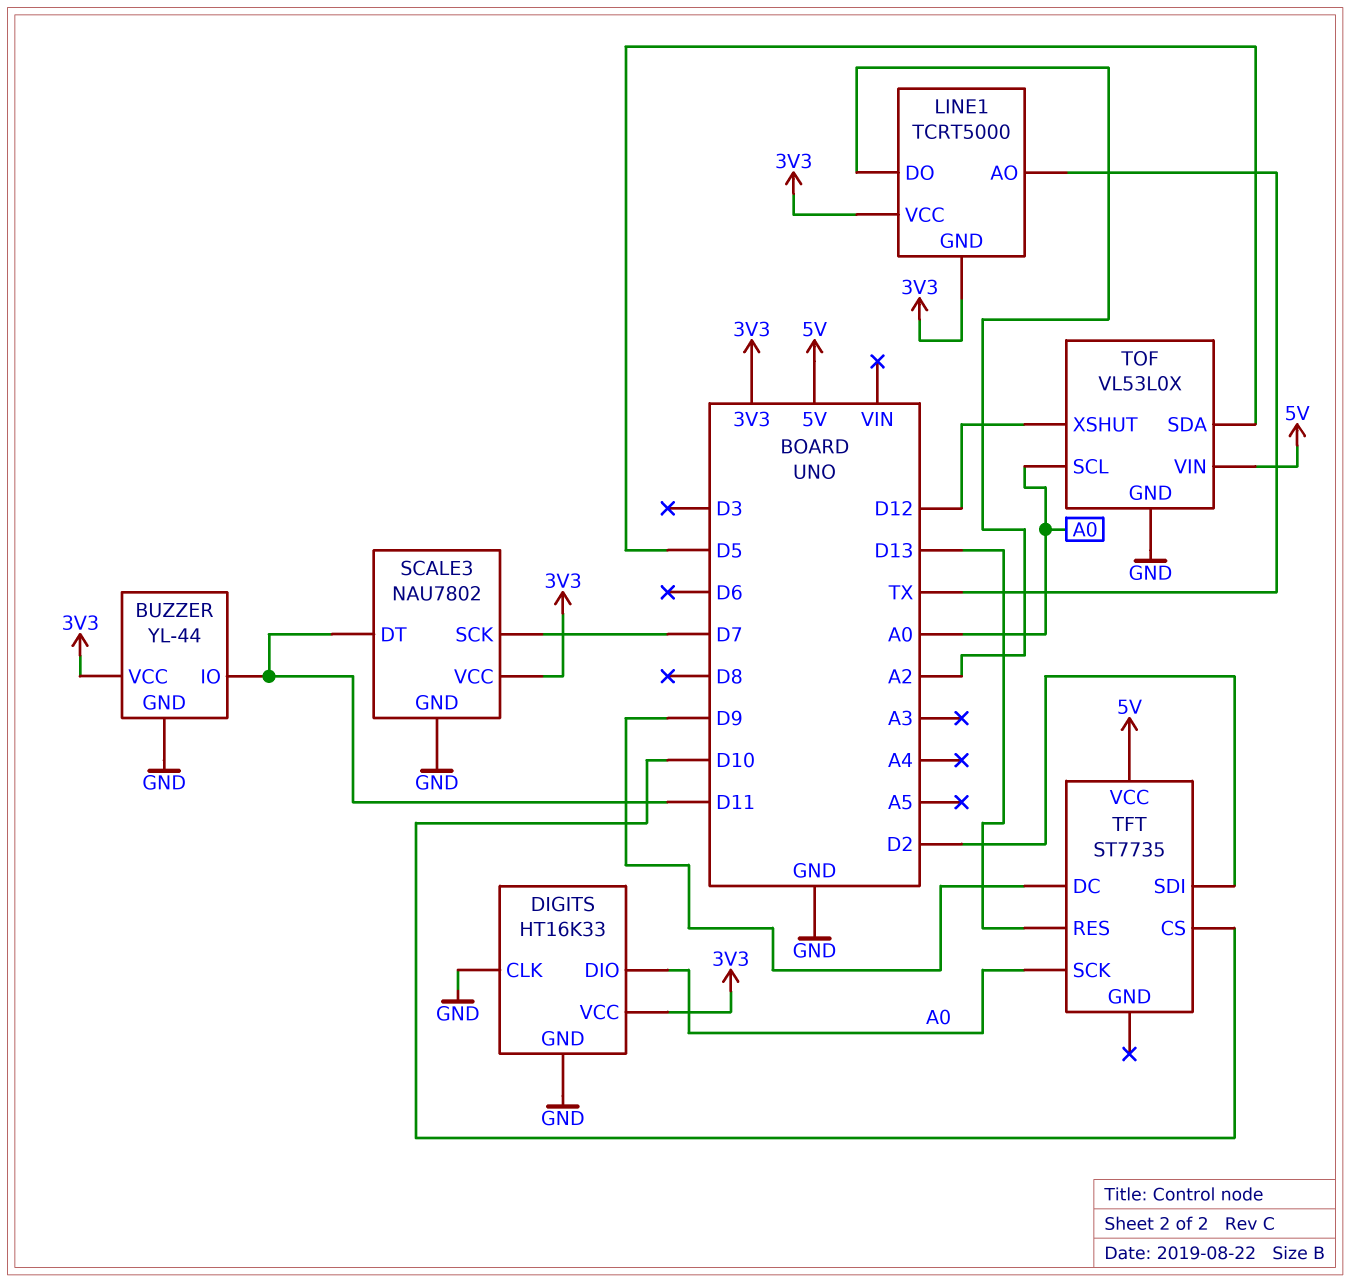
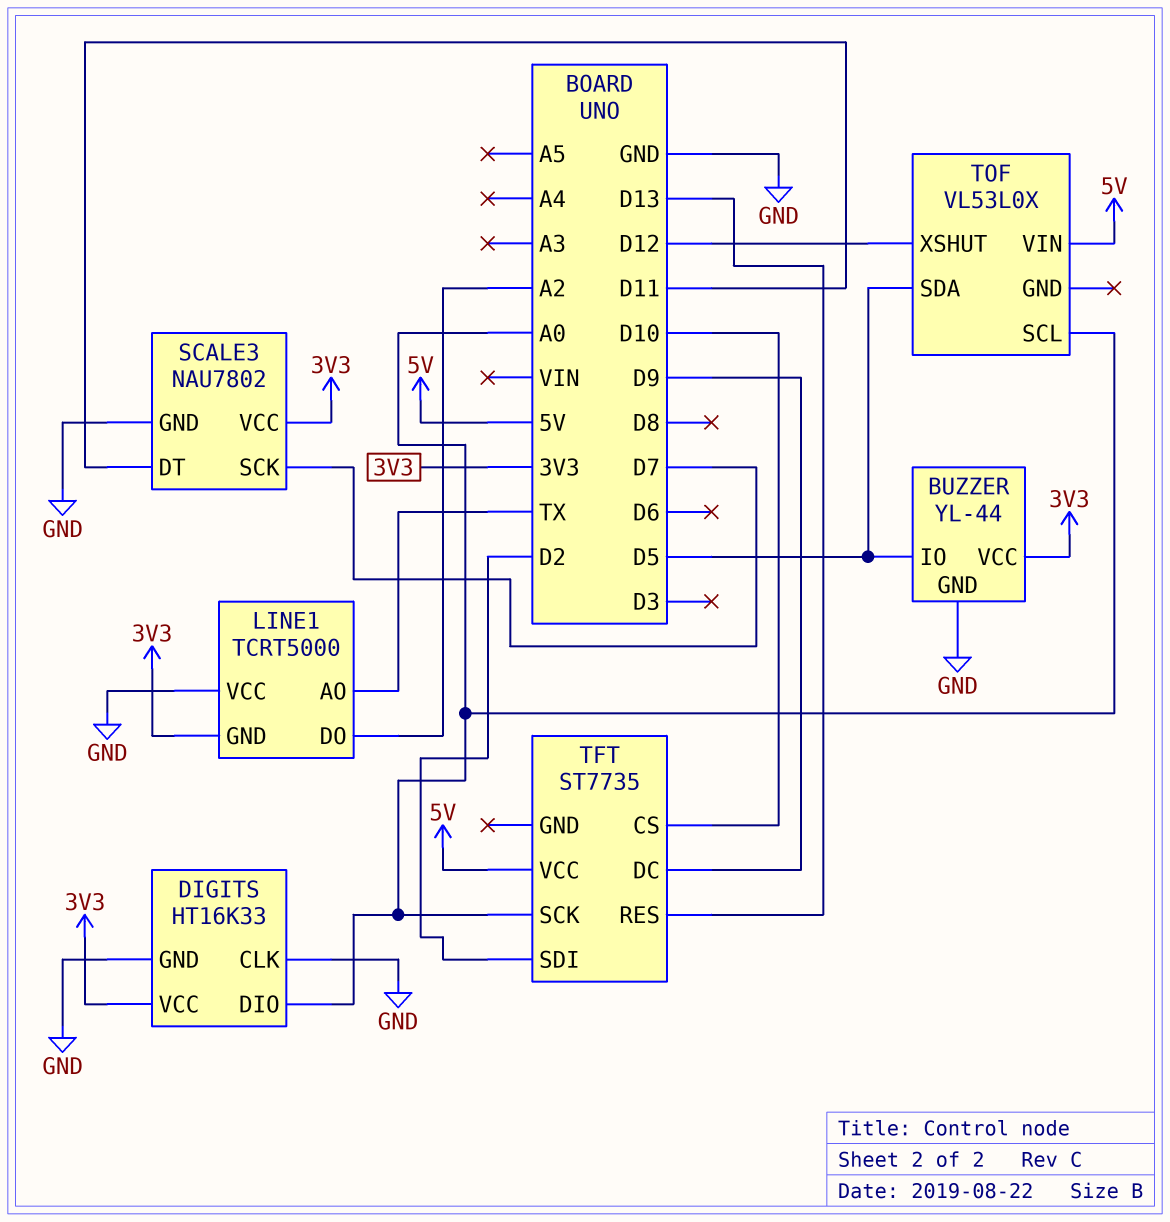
BUZZER pin IO: D11 -> D5
LINE1 pin VCC: 3V3 -> GND
TOF pin GND: GND -> none

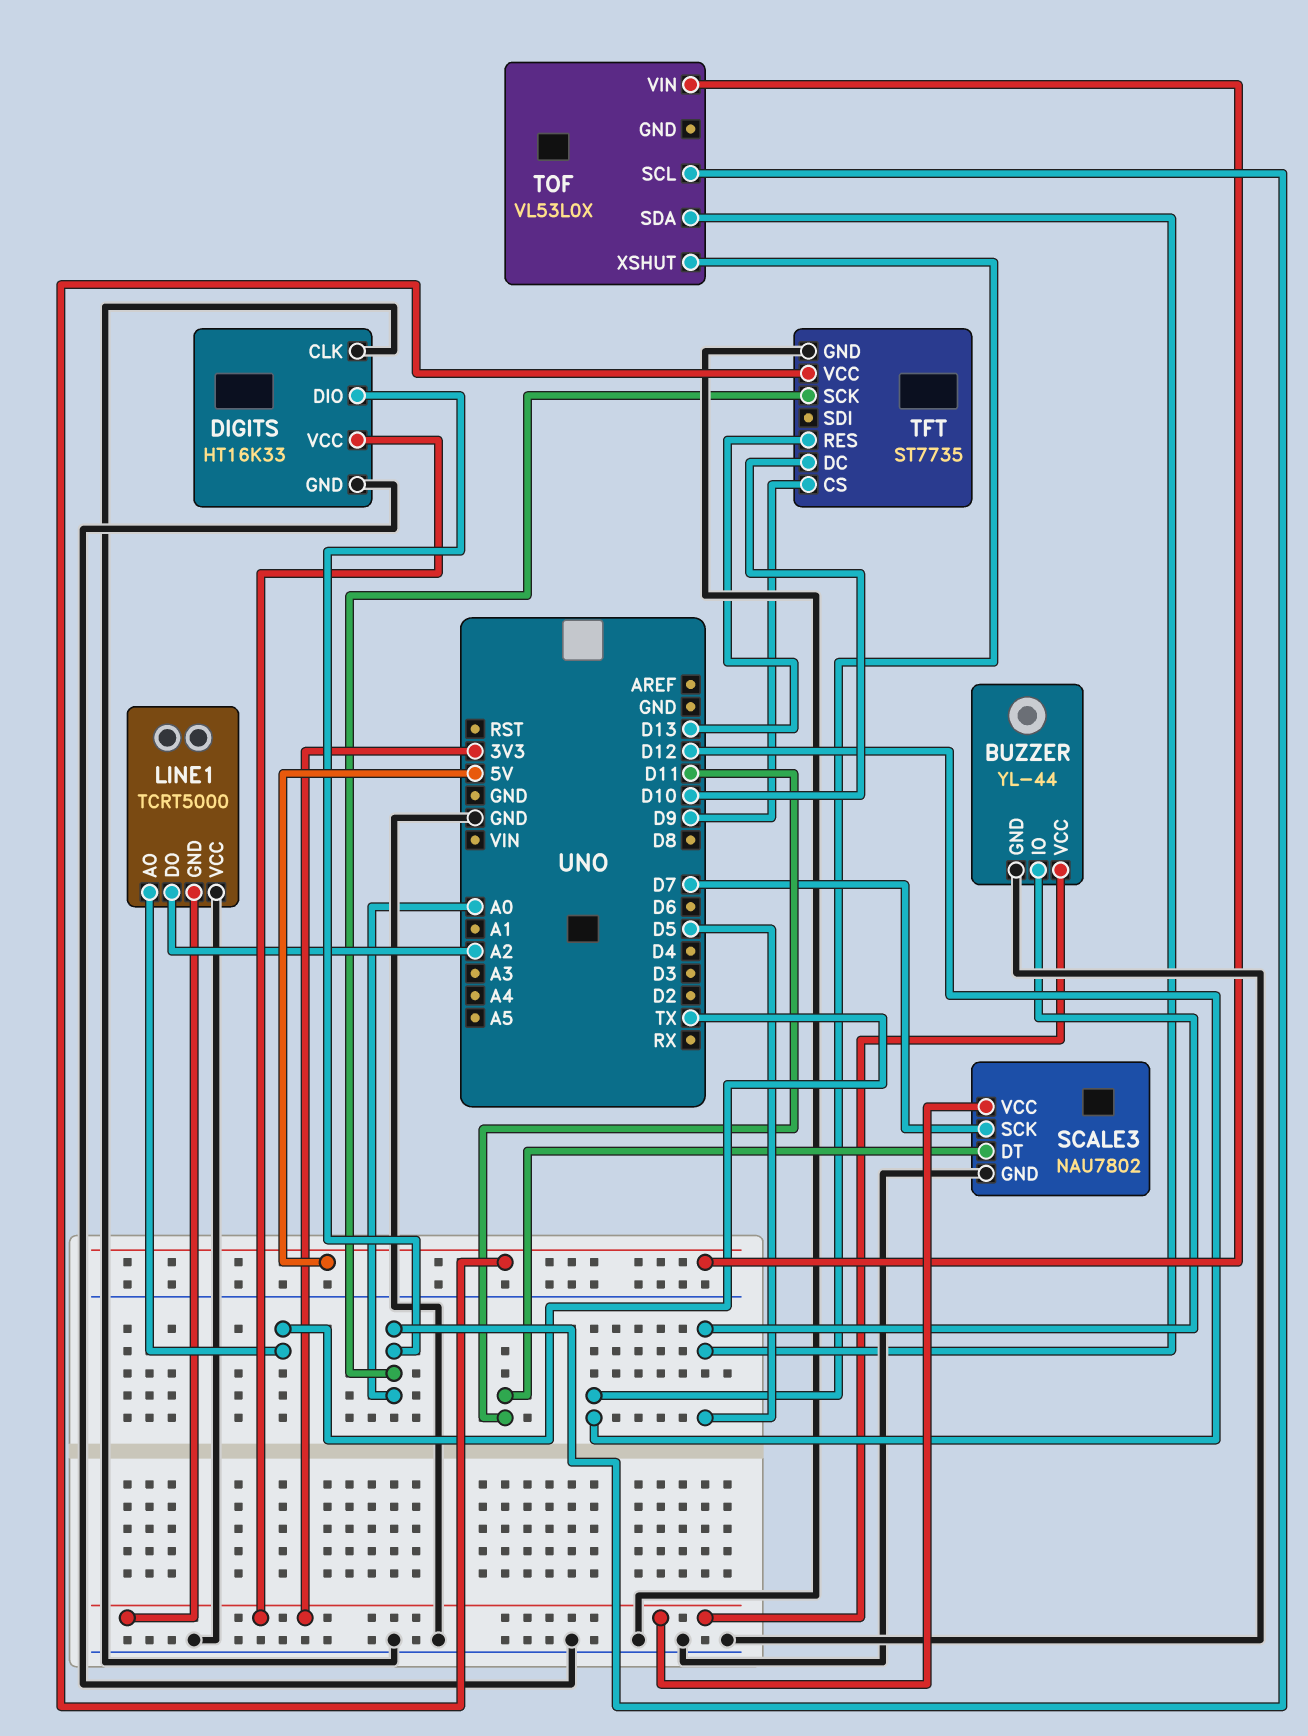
TFT pin CS: D10 -> D9
TFT pin DC: D9 -> D10
TFT pin GND: none -> GND
TFT pin SDI: D2 -> none

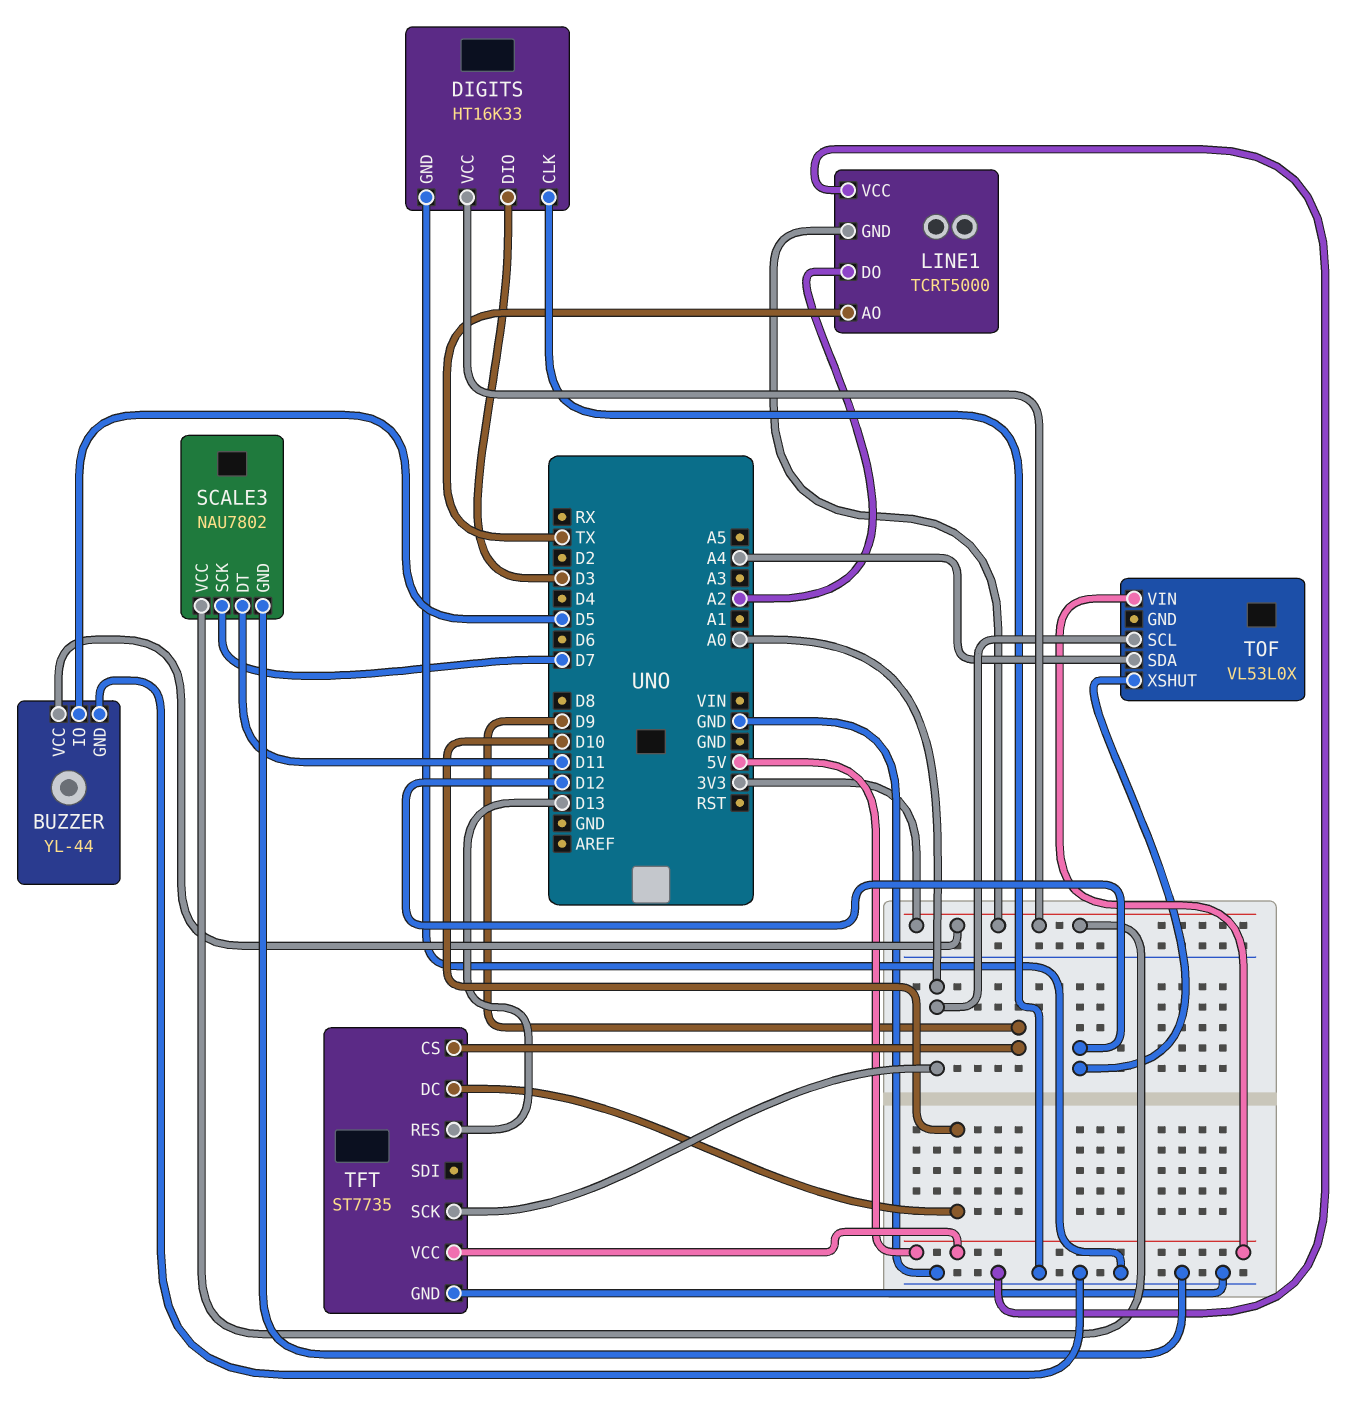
DIGITS pin DIO: A0 -> D3
TOF pin SDA: D5 -> A4

